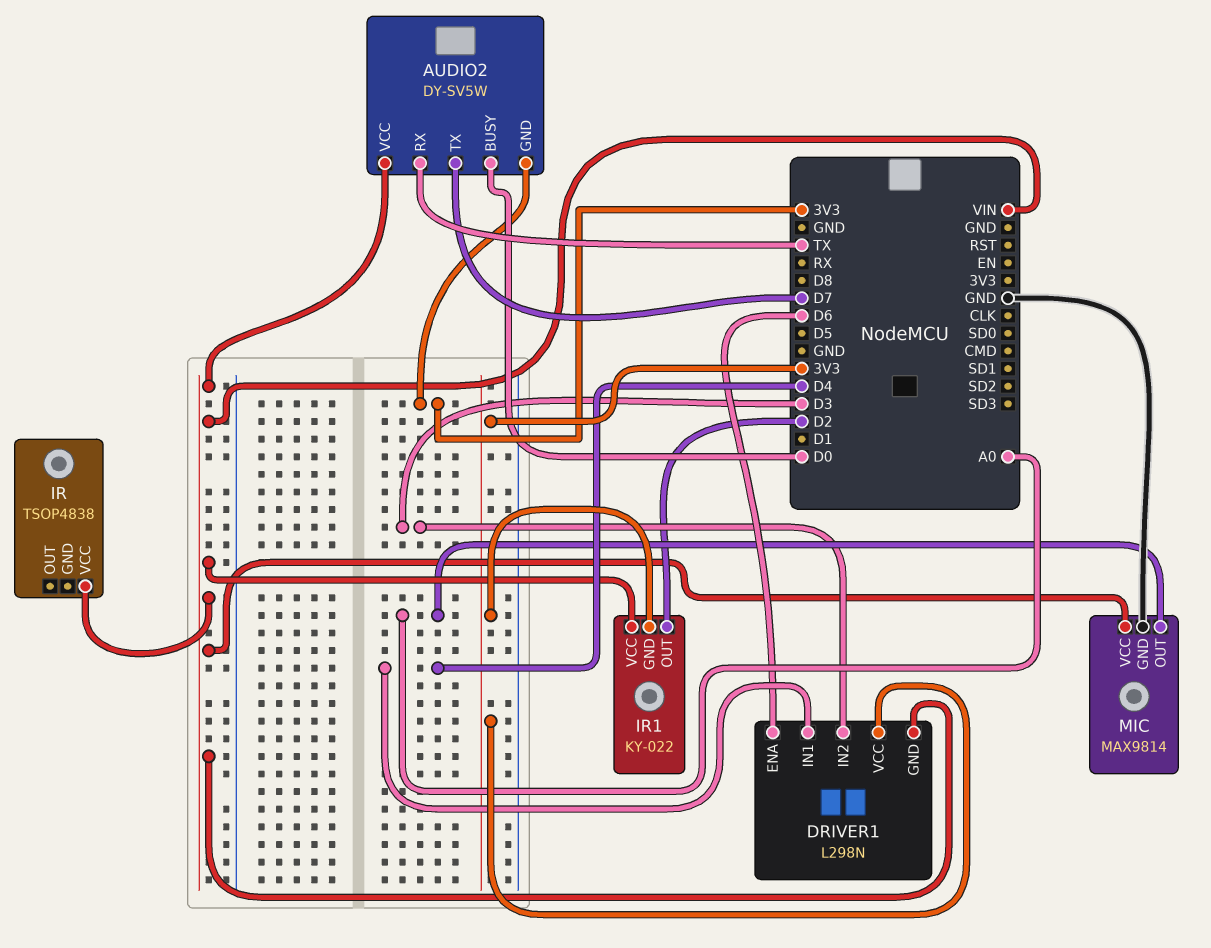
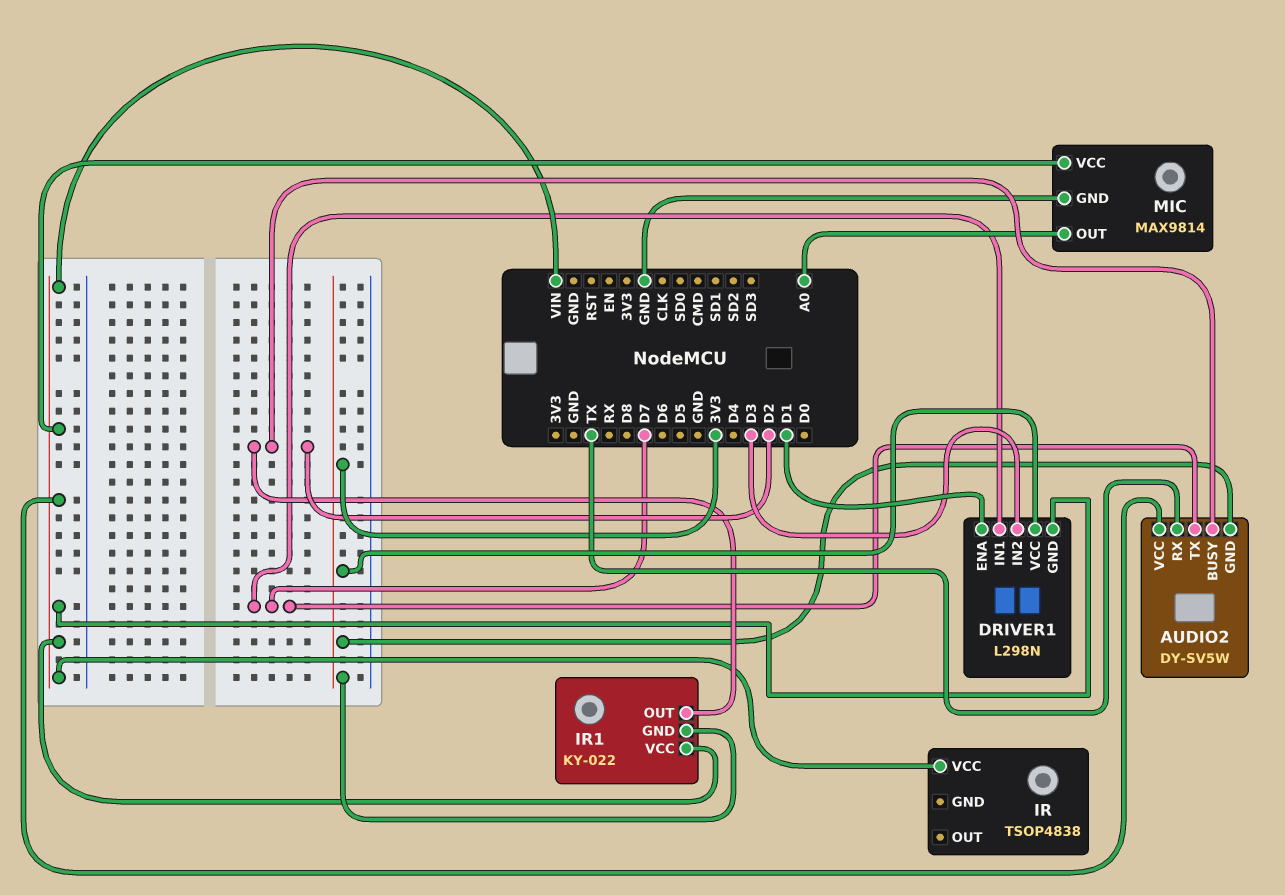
AUDIO2 pin BUSY: D0 -> D2
DRIVER1 pin ENA: D6 -> D1
DRIVER1 pin IN1: D4 -> D7

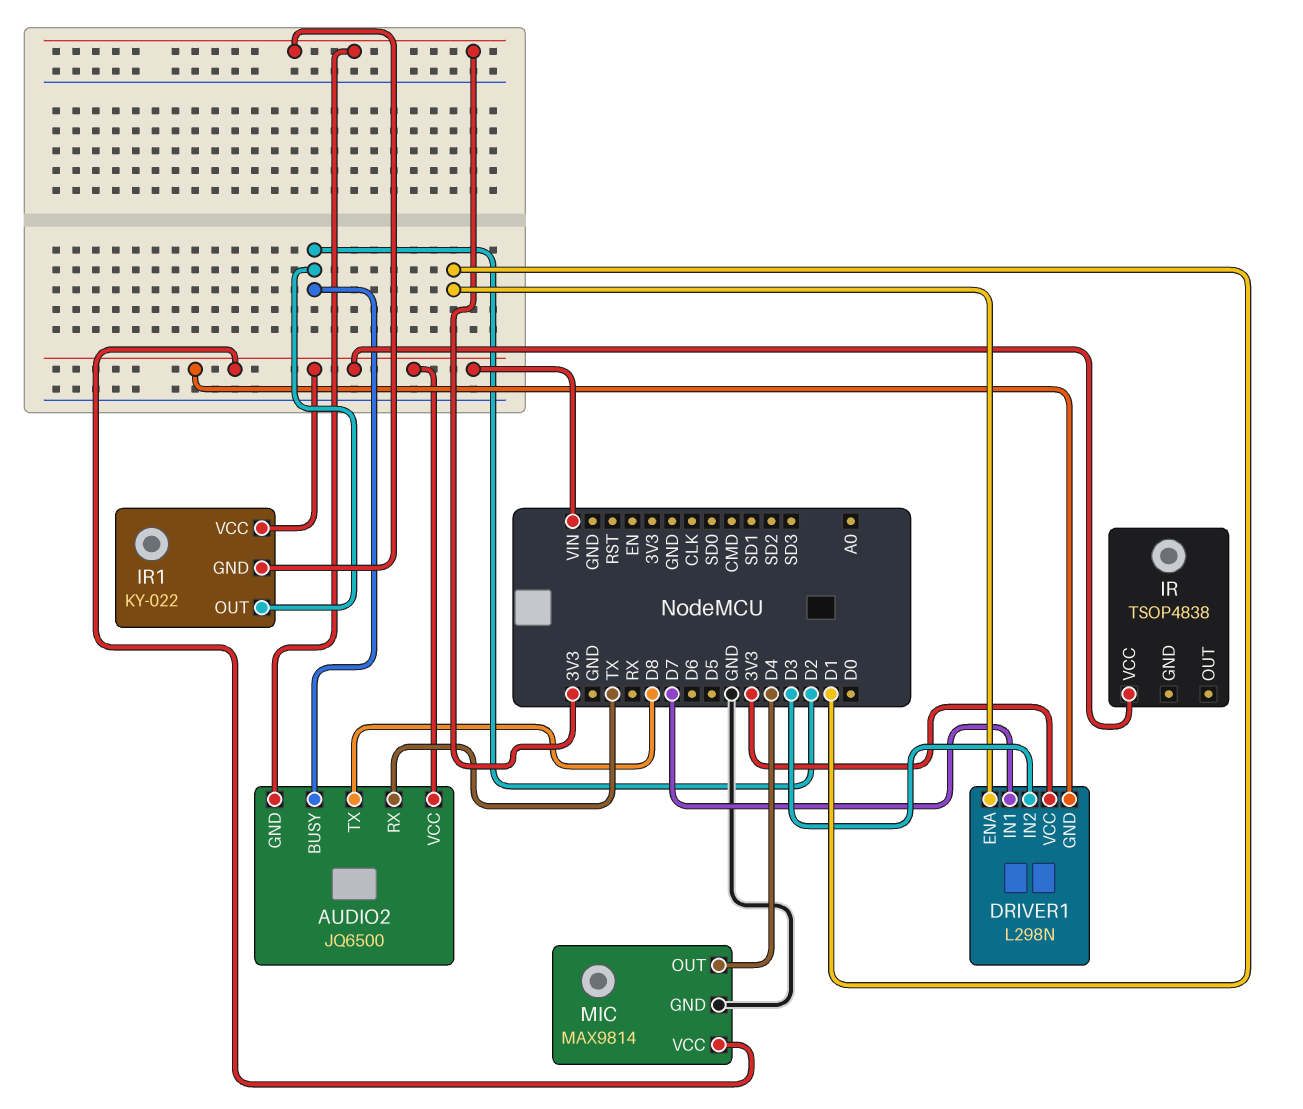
AUDIO2: DY-SV5W -> JQ6500
AUDIO2 pin TX: D7 -> D8
MIC pin OUT: A0 -> D4

